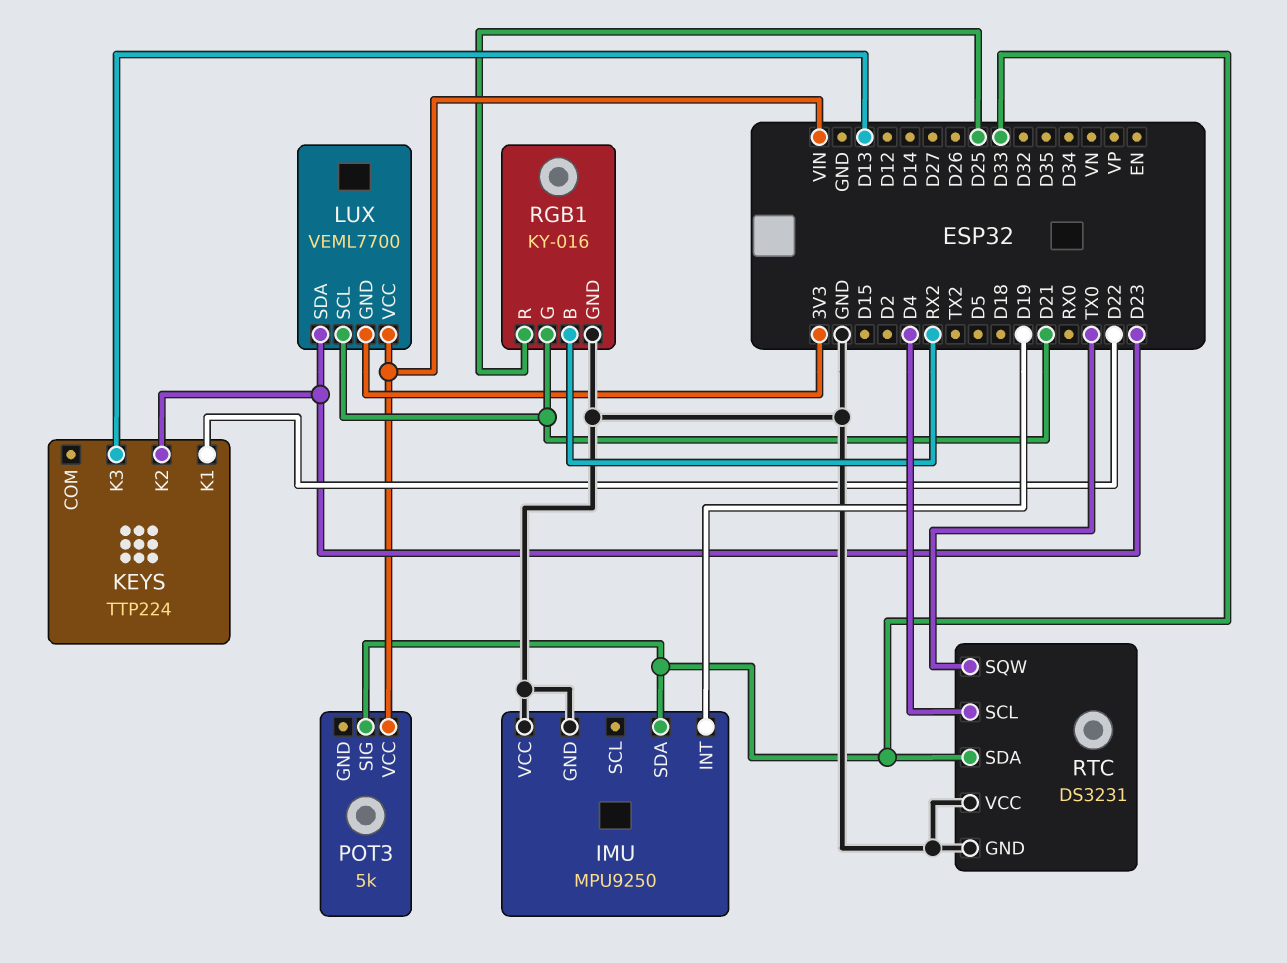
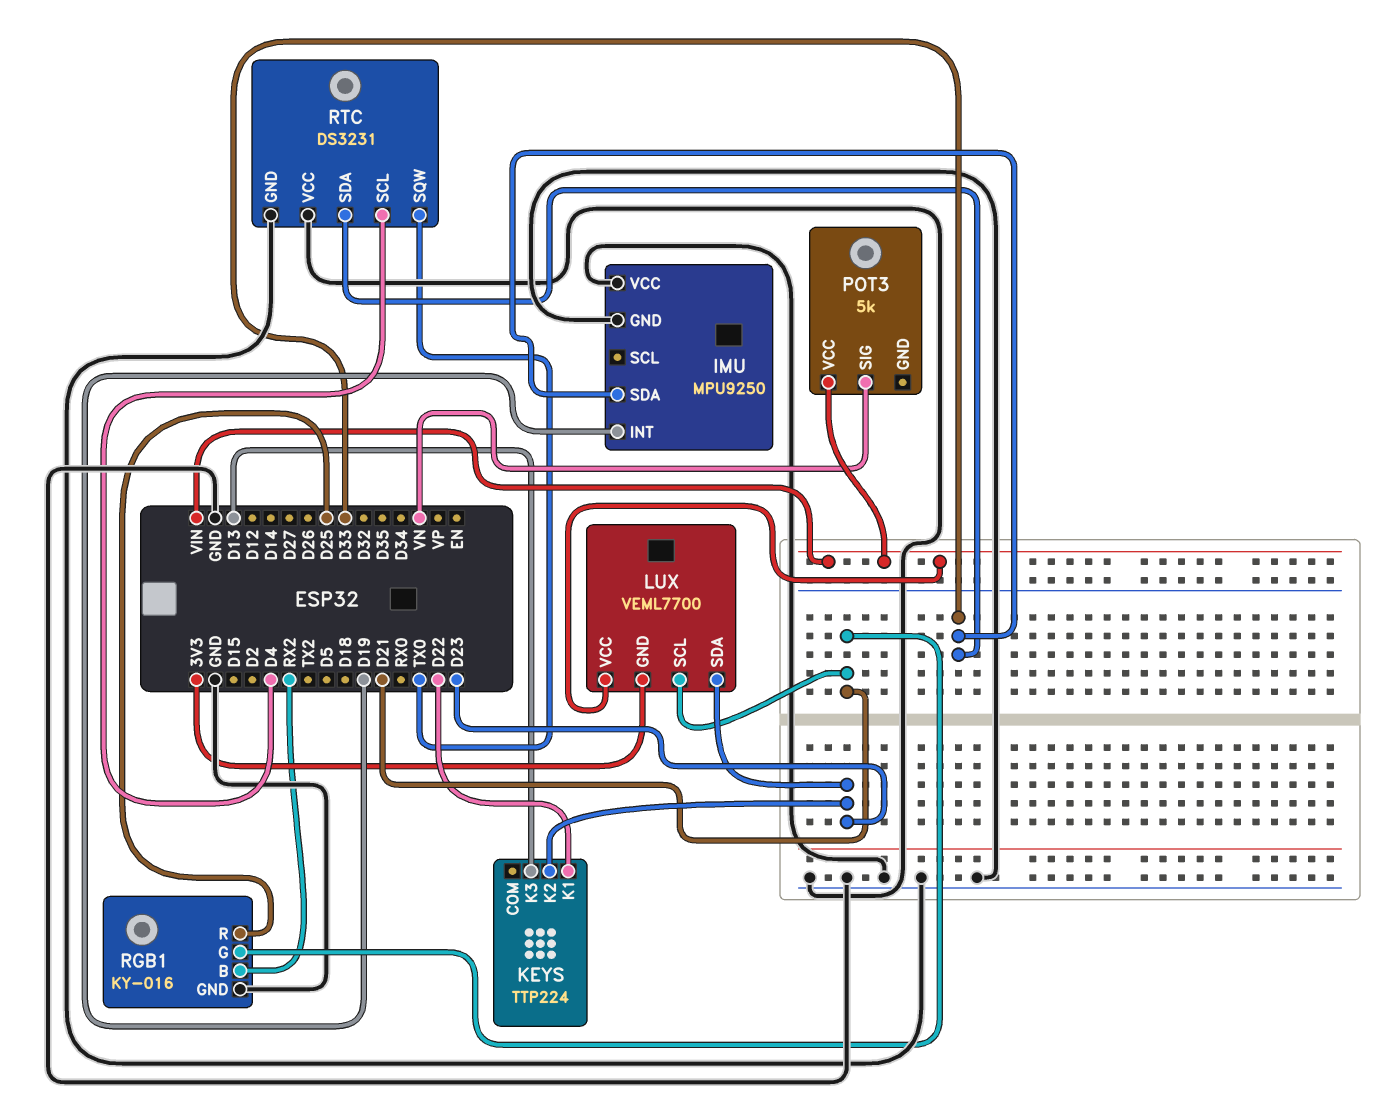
POT3 pin SIG: D33 -> VN

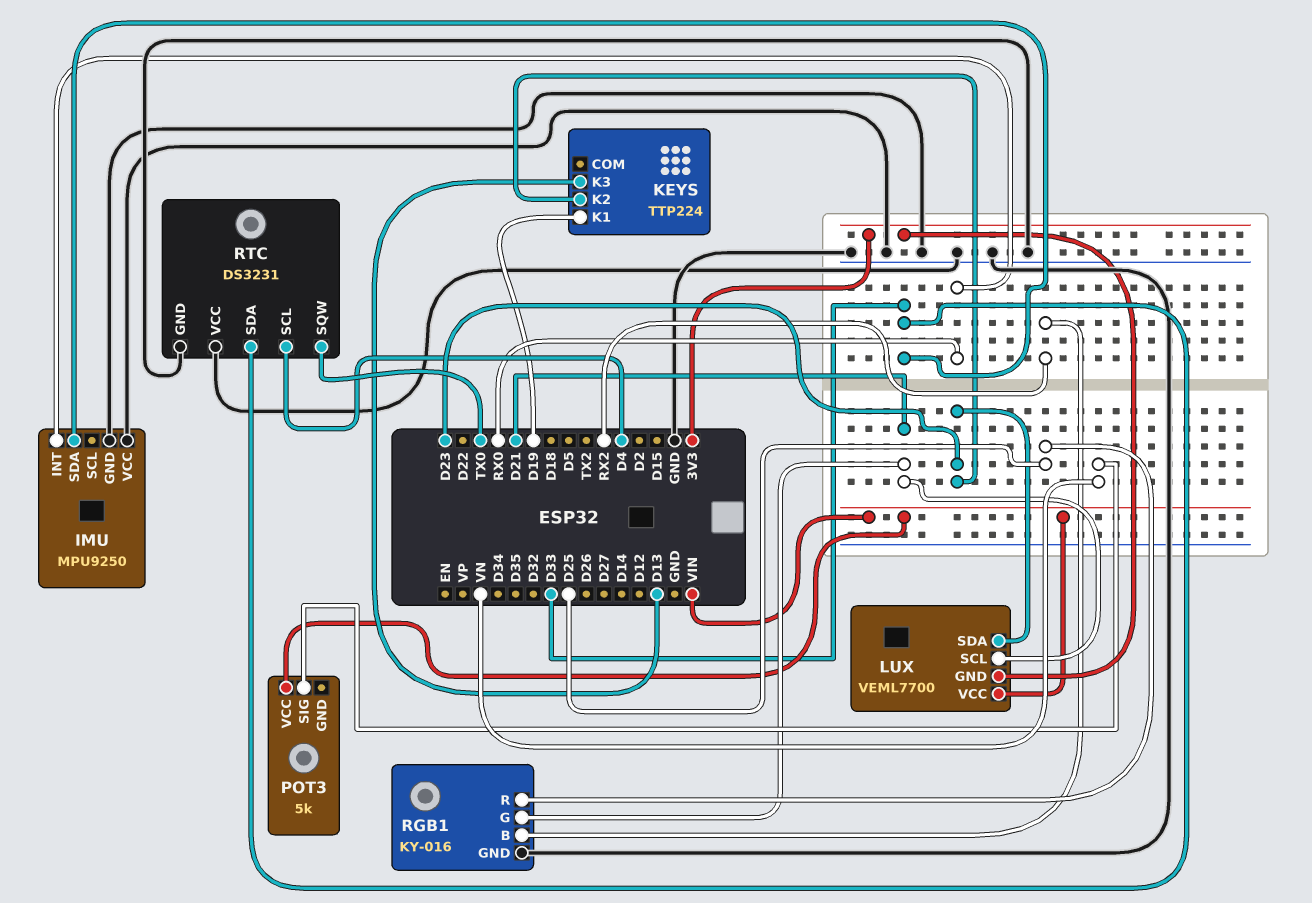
IMU pin INT: D19 -> RX0
KEYS pin K1: D22 -> D19

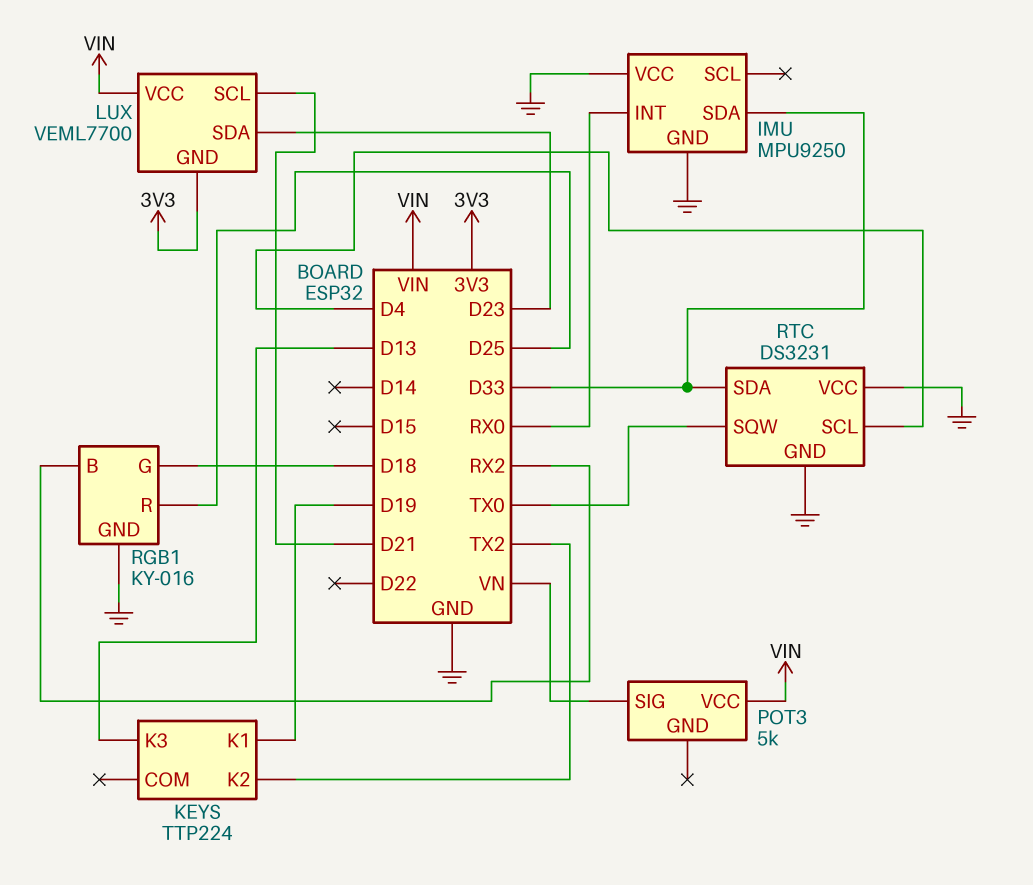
KEYS pin K2: D23 -> TX2
RGB1 pin G: D21 -> D18

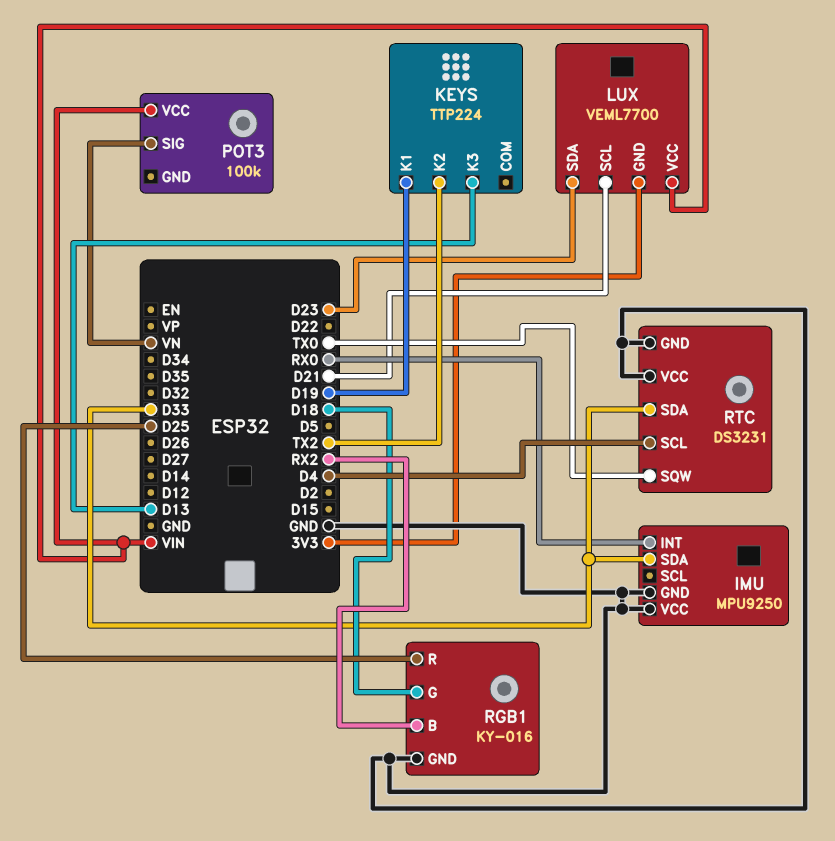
POT3: 5k -> 100k

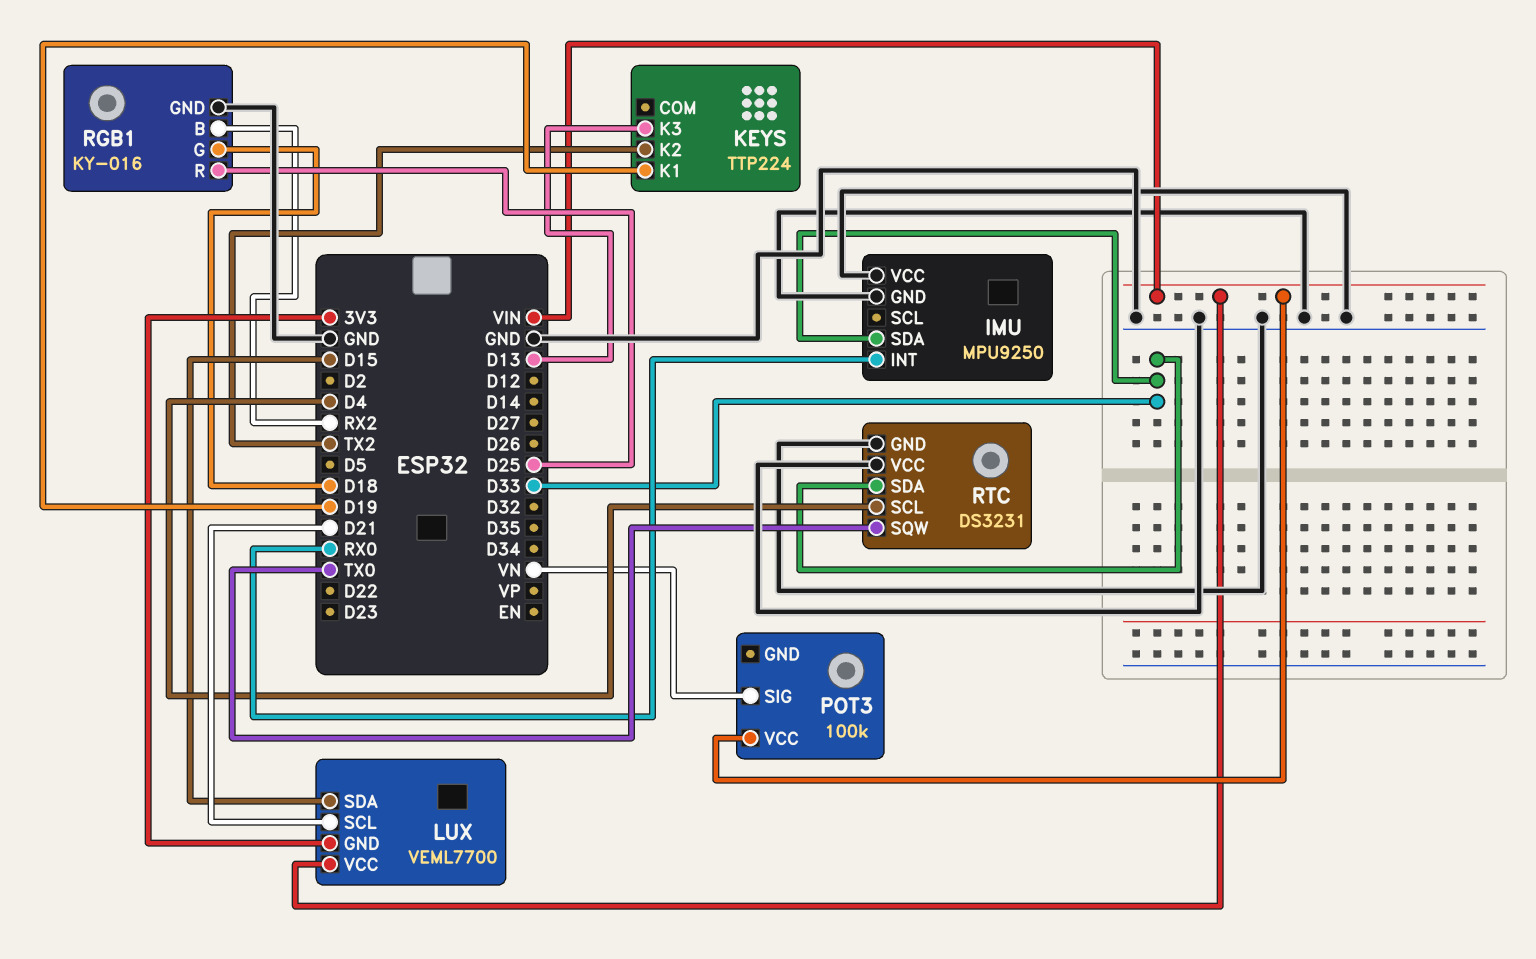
LUX pin SDA: D23 -> D15

